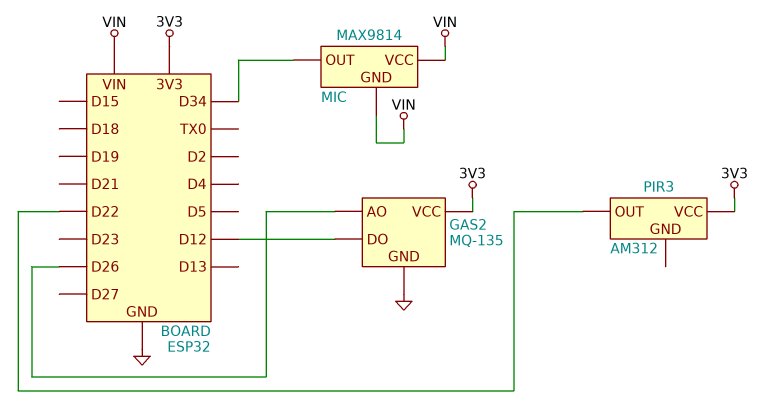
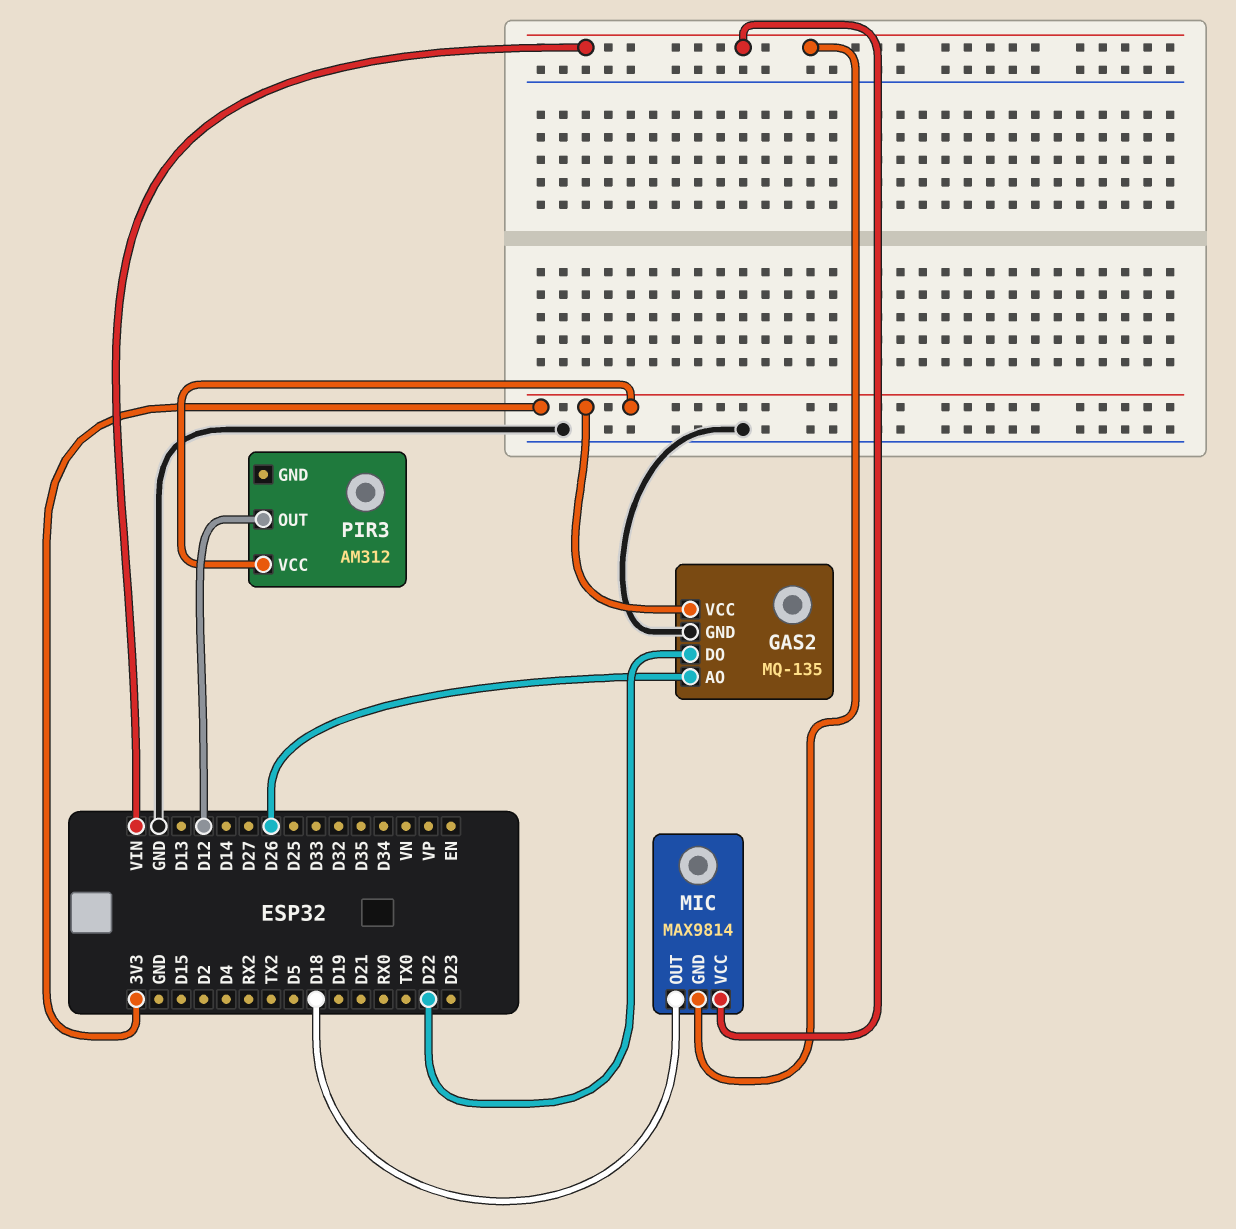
GAS2 pin DO: D12 -> D22
MIC pin OUT: D34 -> D18
PIR3 pin OUT: D22 -> D12

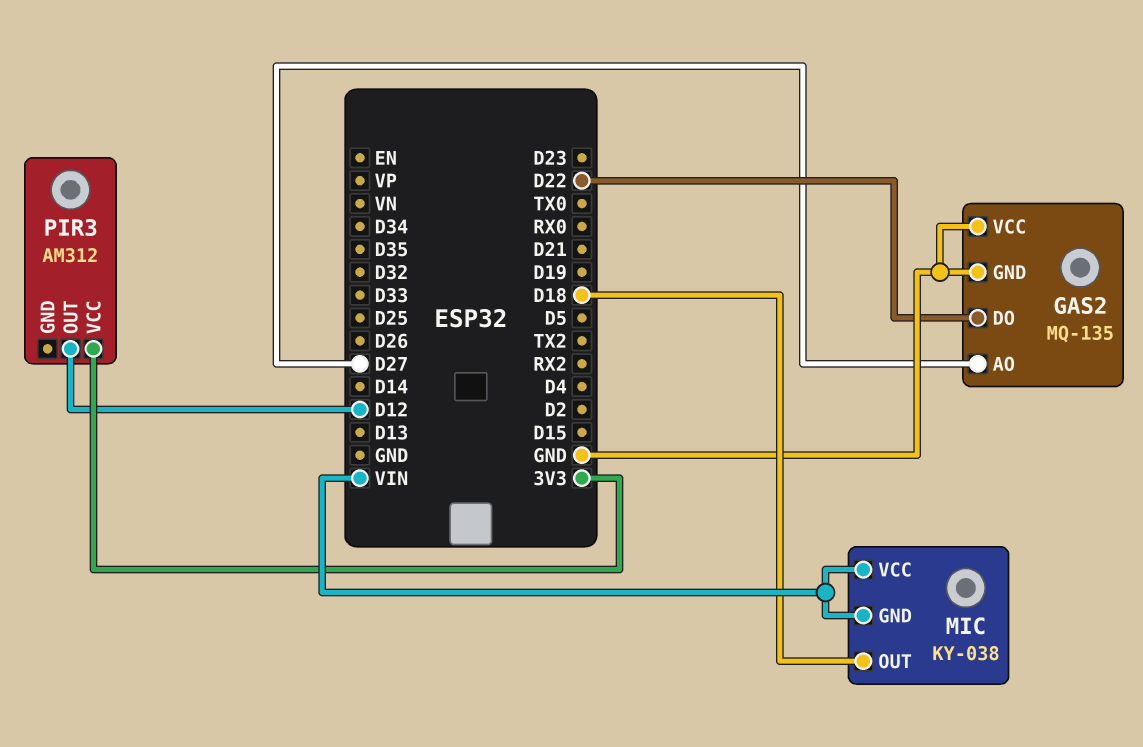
GAS2 pin AO: D26 -> D27
GAS2 pin VCC: 3V3 -> GND
MIC: MAX9814 -> KY-038

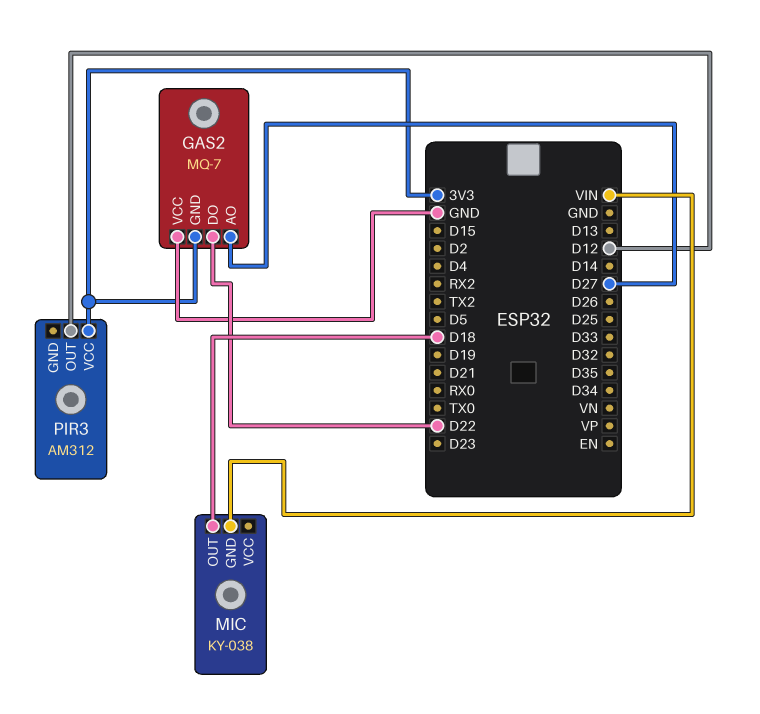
GAS2: MQ-135 -> MQ-7
GAS2 pin GND: GND -> 3V3
MIC pin VCC: VIN -> none

